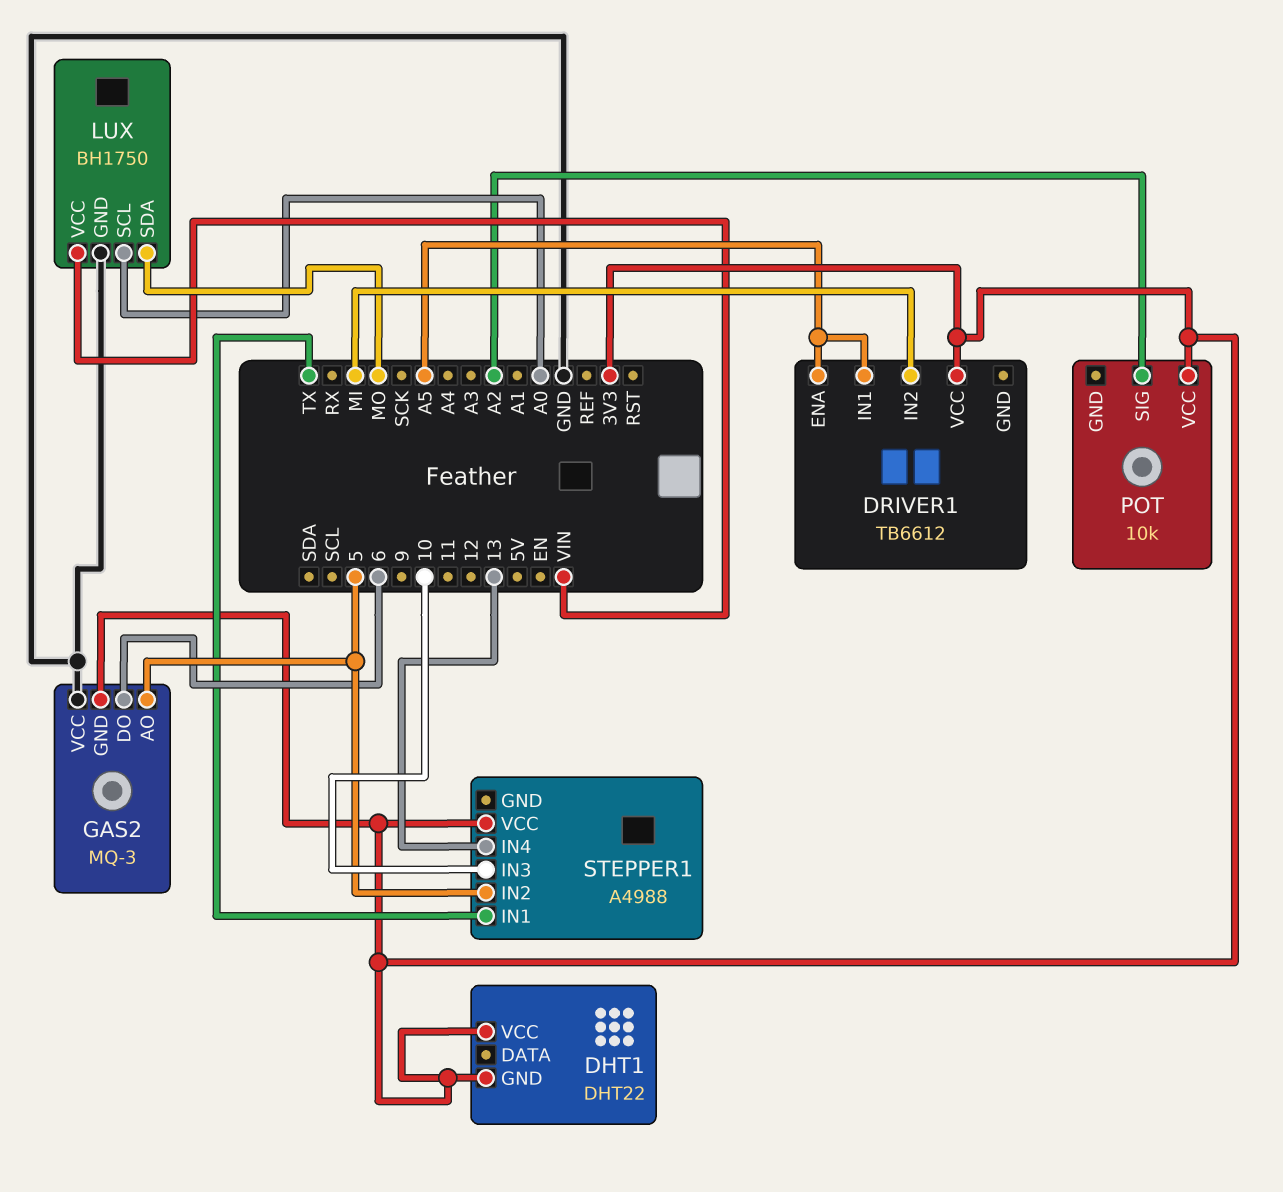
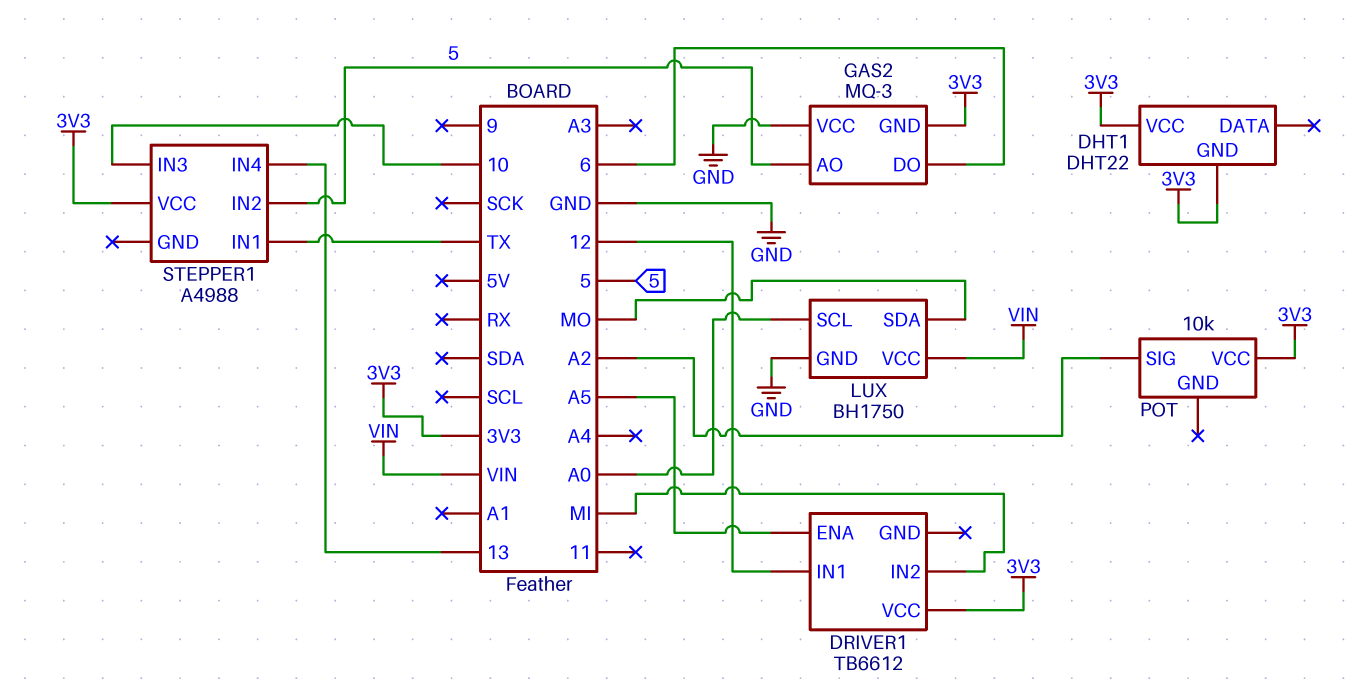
DRIVER1 pin IN1: A5 -> 12

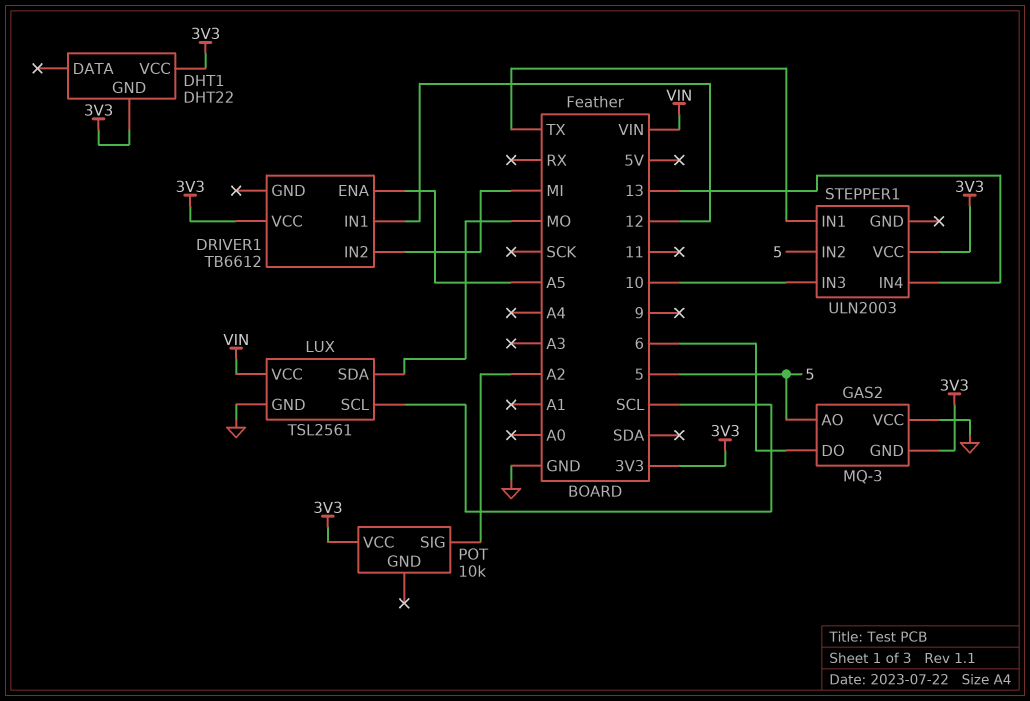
LUX: BH1750 -> TSL2561
LUX pin SCL: A0 -> SCL
STEPPER1: A4988 -> ULN2003

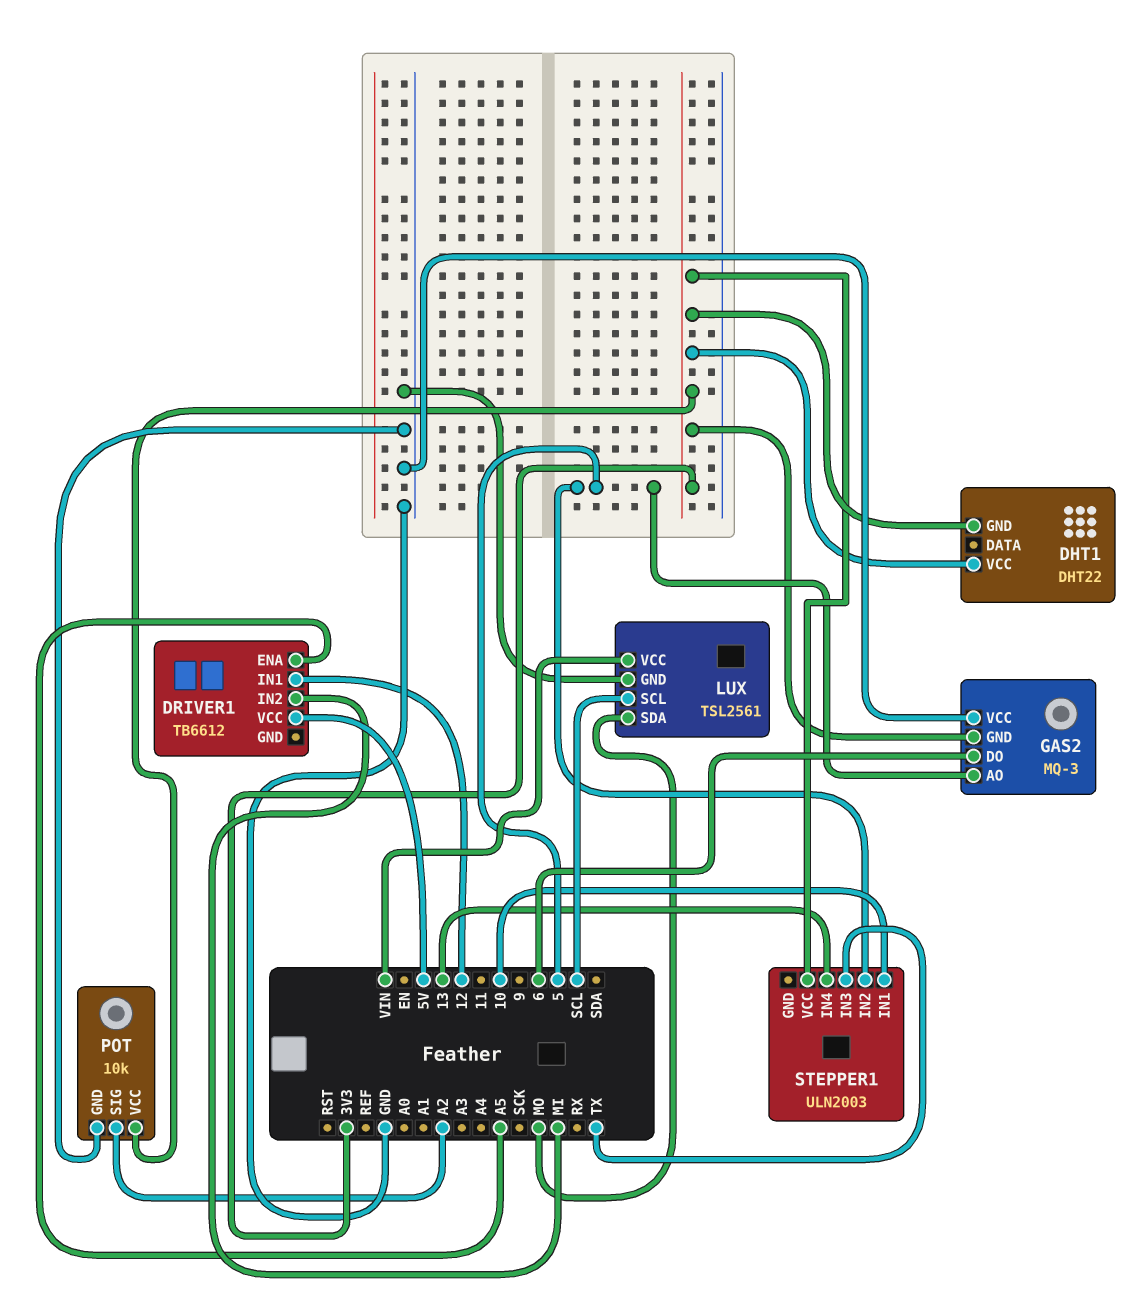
DRIVER1 pin VCC: 3V3 -> 5V
POT pin GND: none -> GND
STEPPER1 pin IN1: TX -> 10
STEPPER1 pin IN3: 10 -> TX

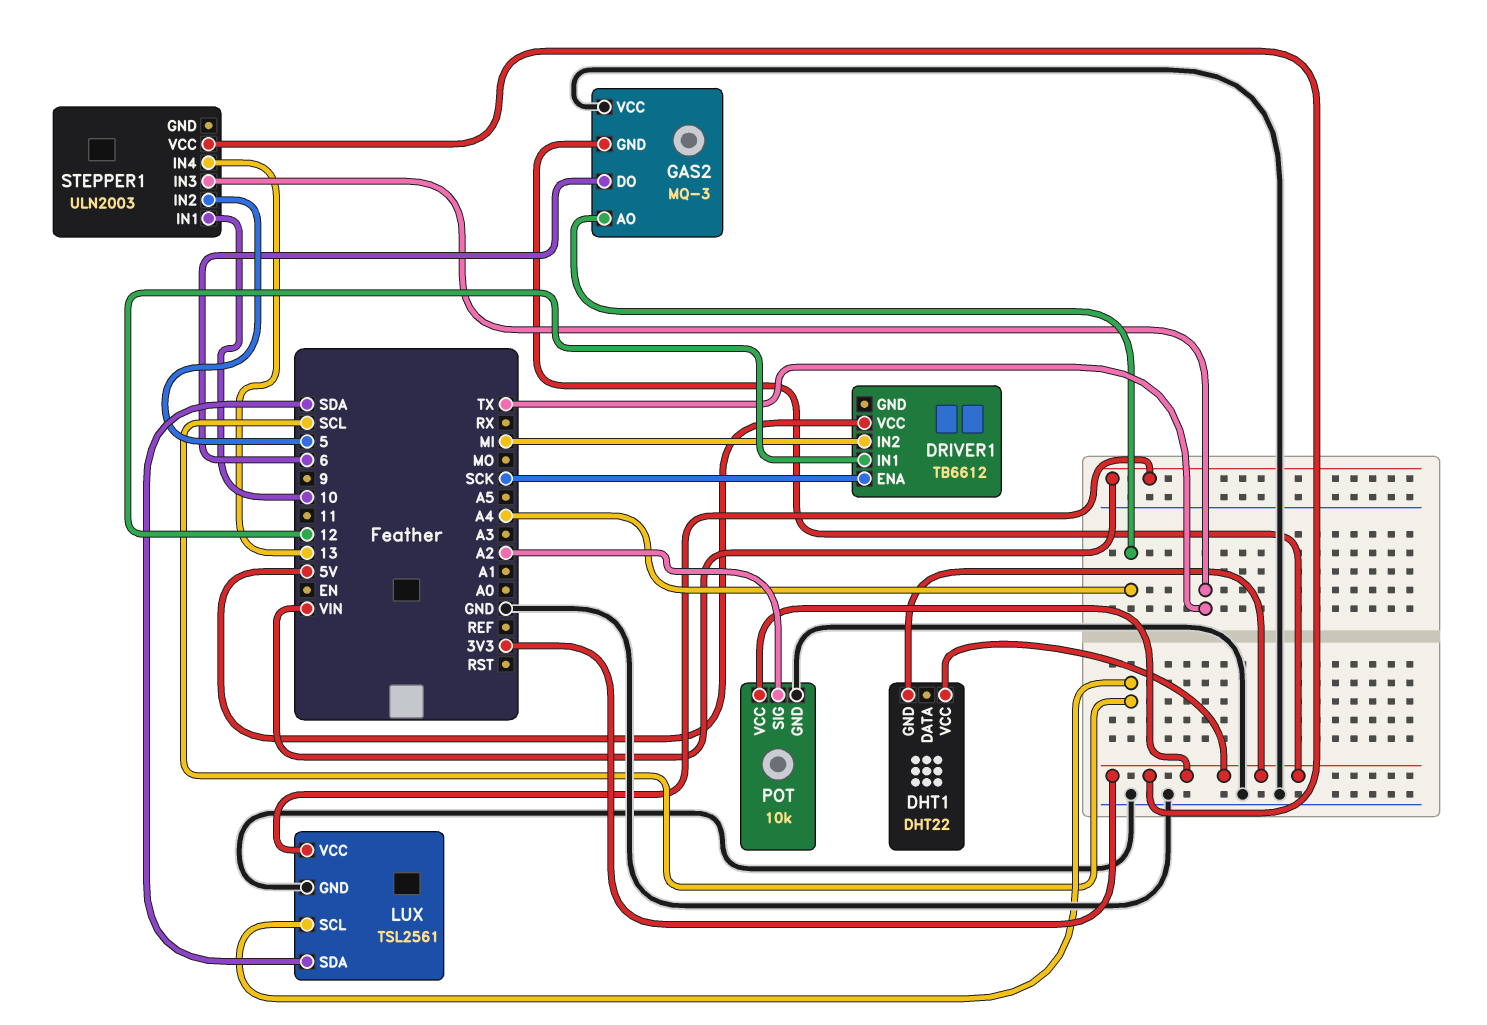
DRIVER1 pin ENA: A5 -> SCK
GAS2 pin AO: 5 -> A4
LUX pin SDA: MO -> SDA

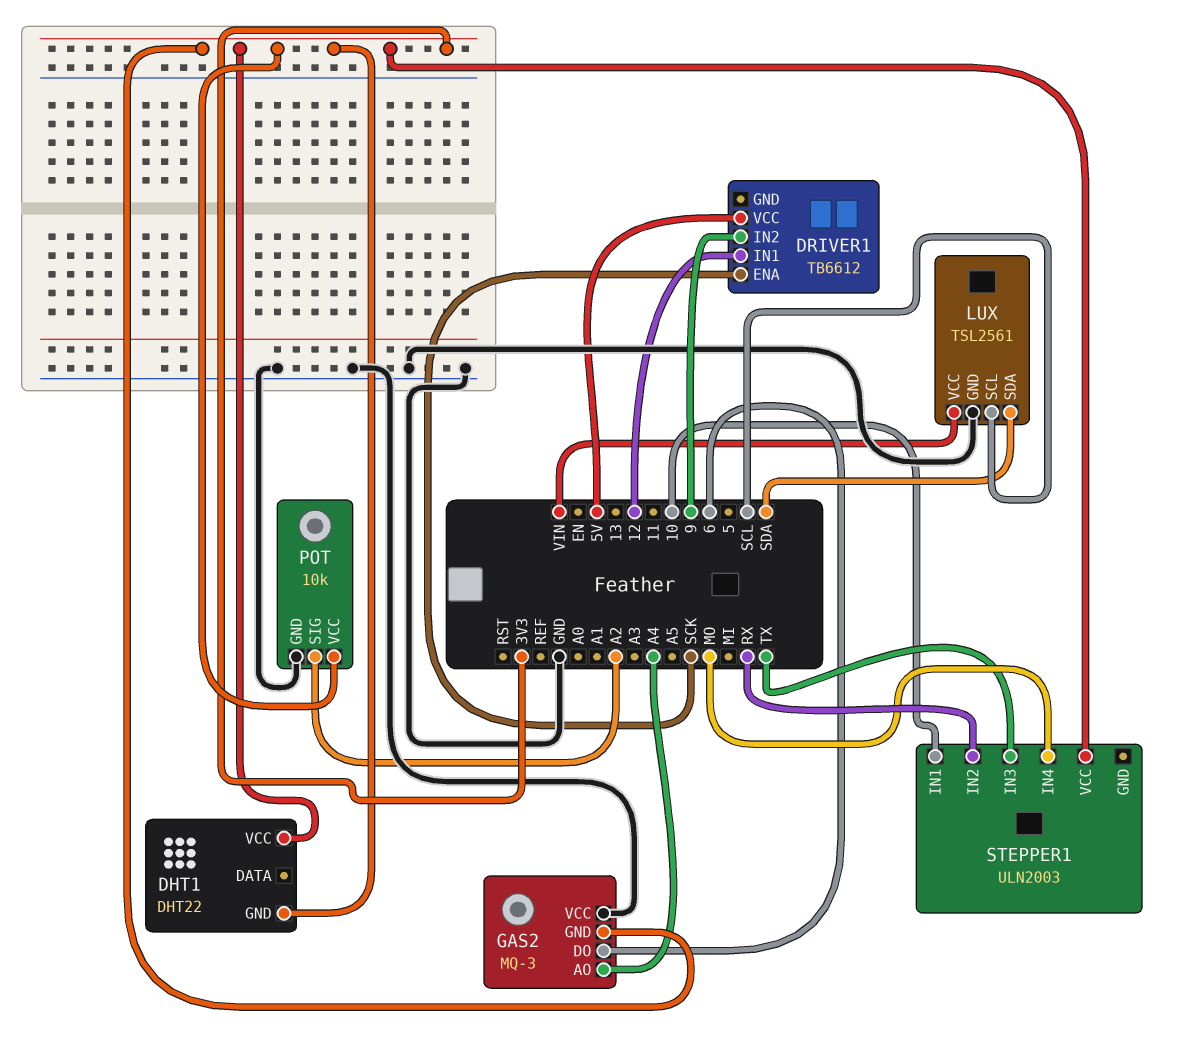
DRIVER1 pin IN2: MI -> 9
STEPPER1 pin IN2: 5 -> RX
STEPPER1 pin IN4: 13 -> MO

